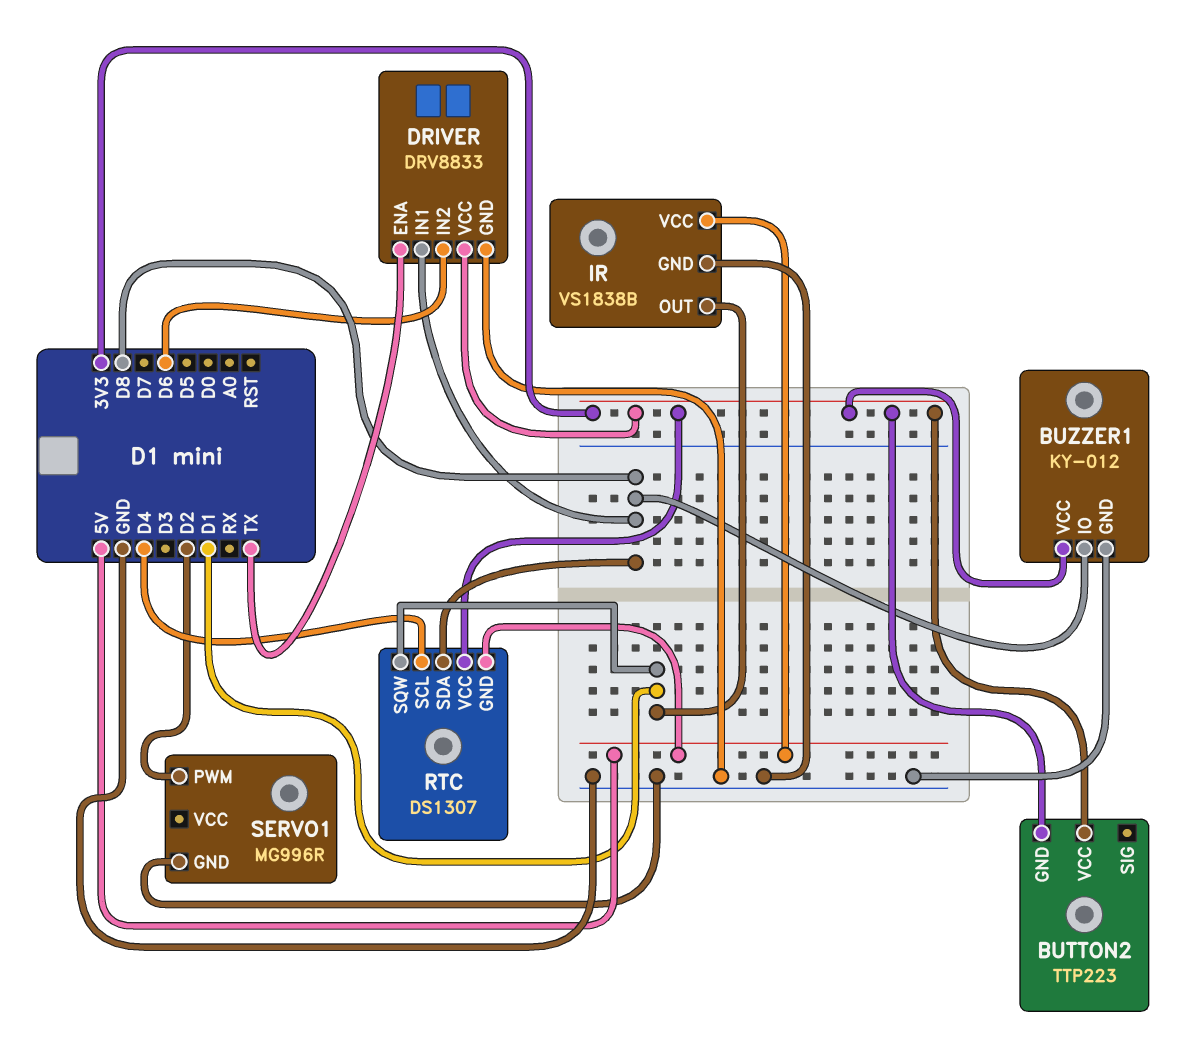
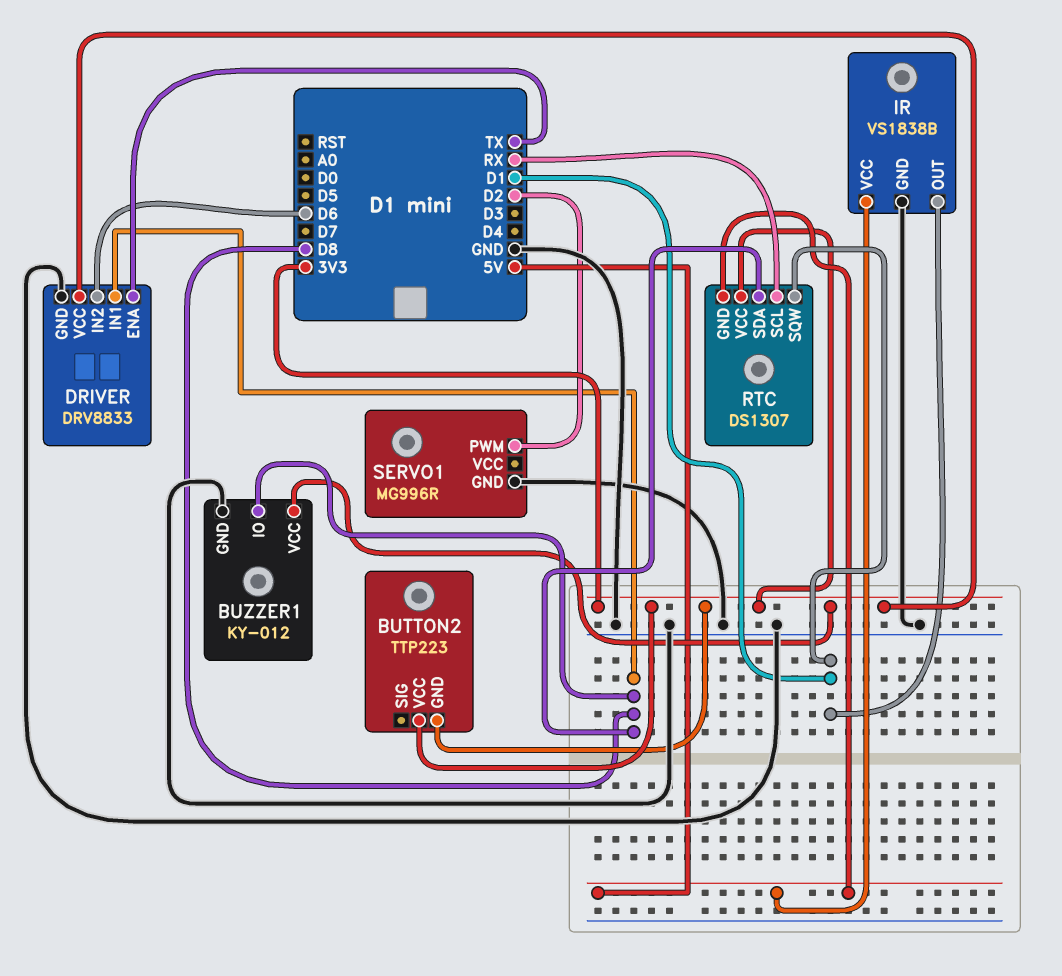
RTC pin SCL: D4 -> RX

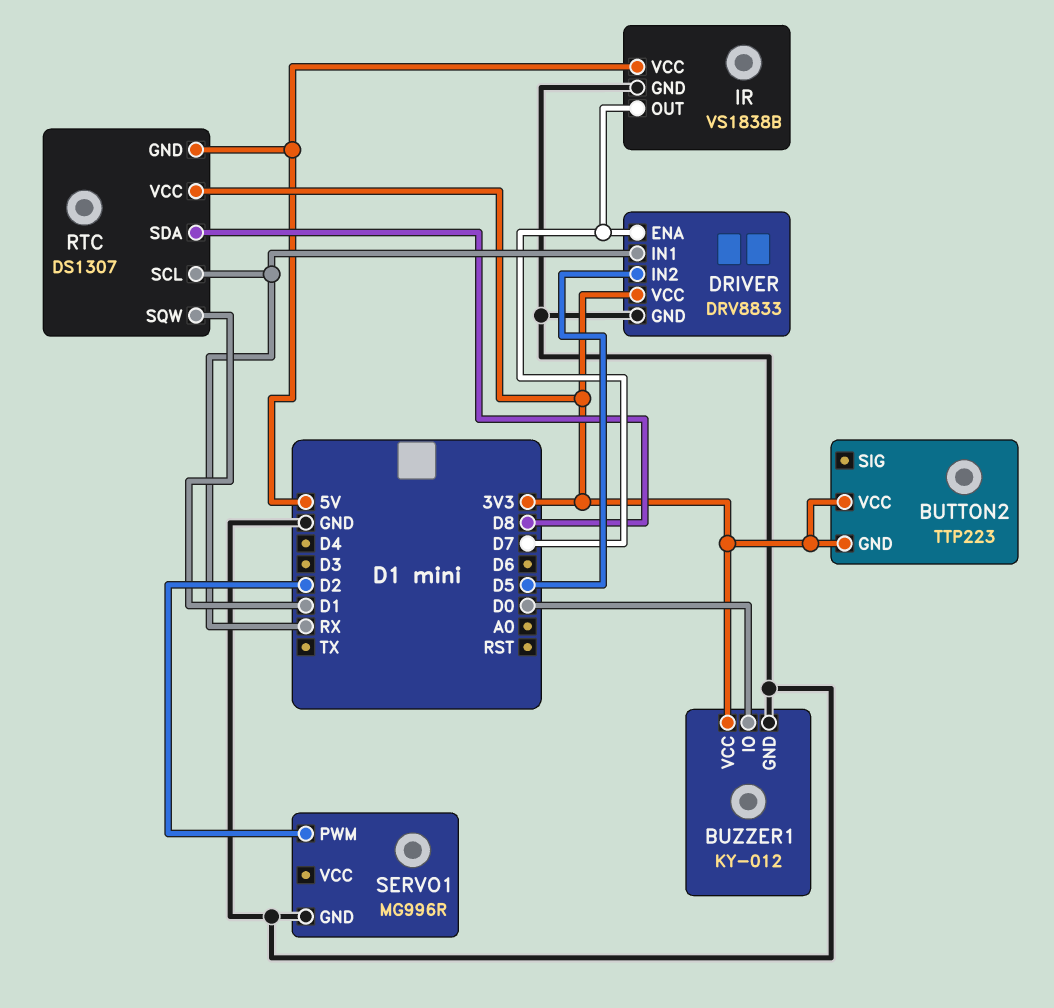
BUZZER1 pin IO: D8 -> D0
DRIVER pin ENA: TX -> D7
DRIVER pin IN1: D8 -> RX
DRIVER pin IN2: D6 -> D5
IR pin OUT: D1 -> D7

